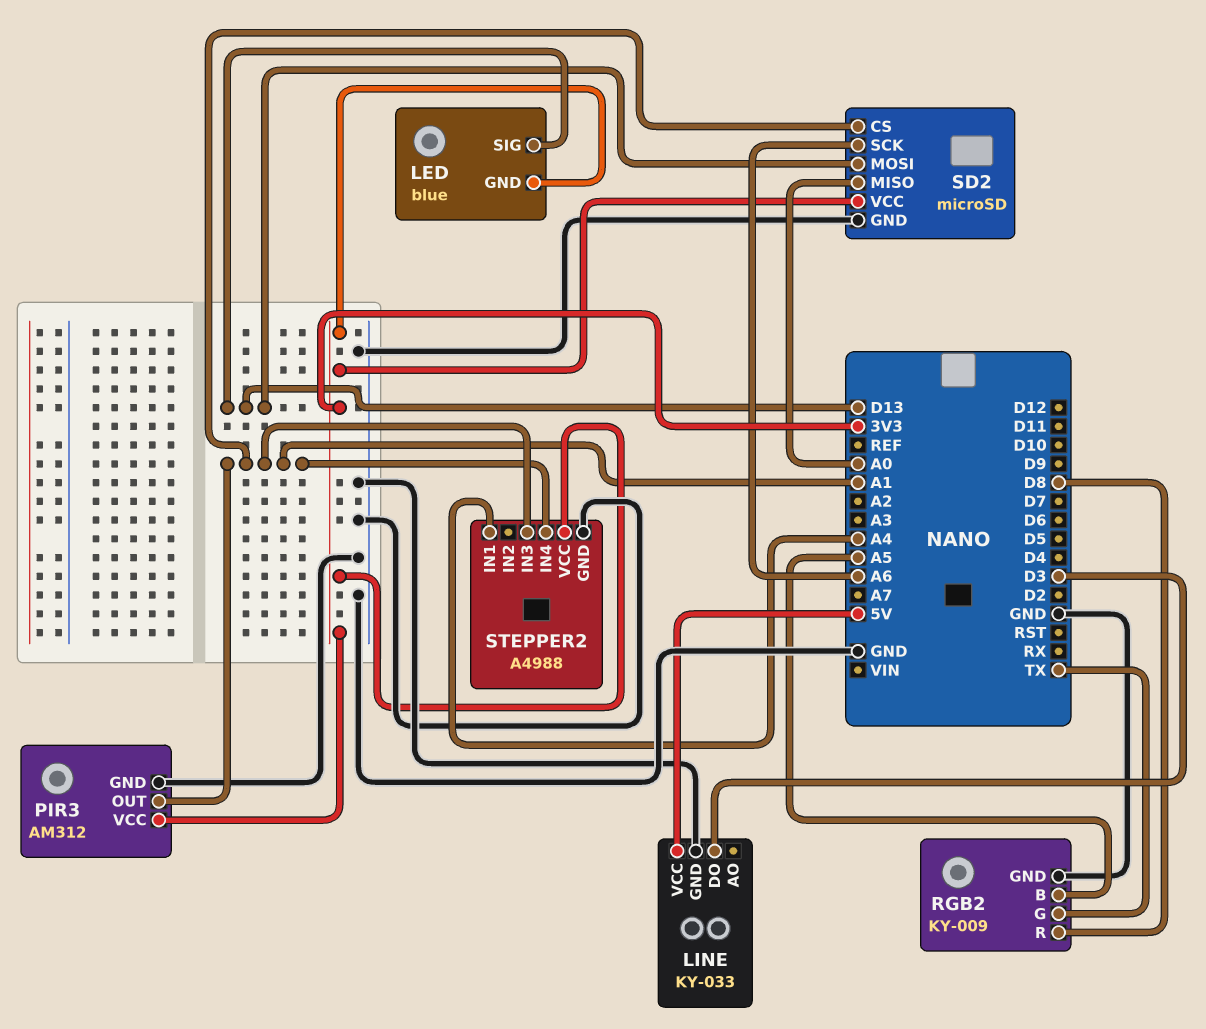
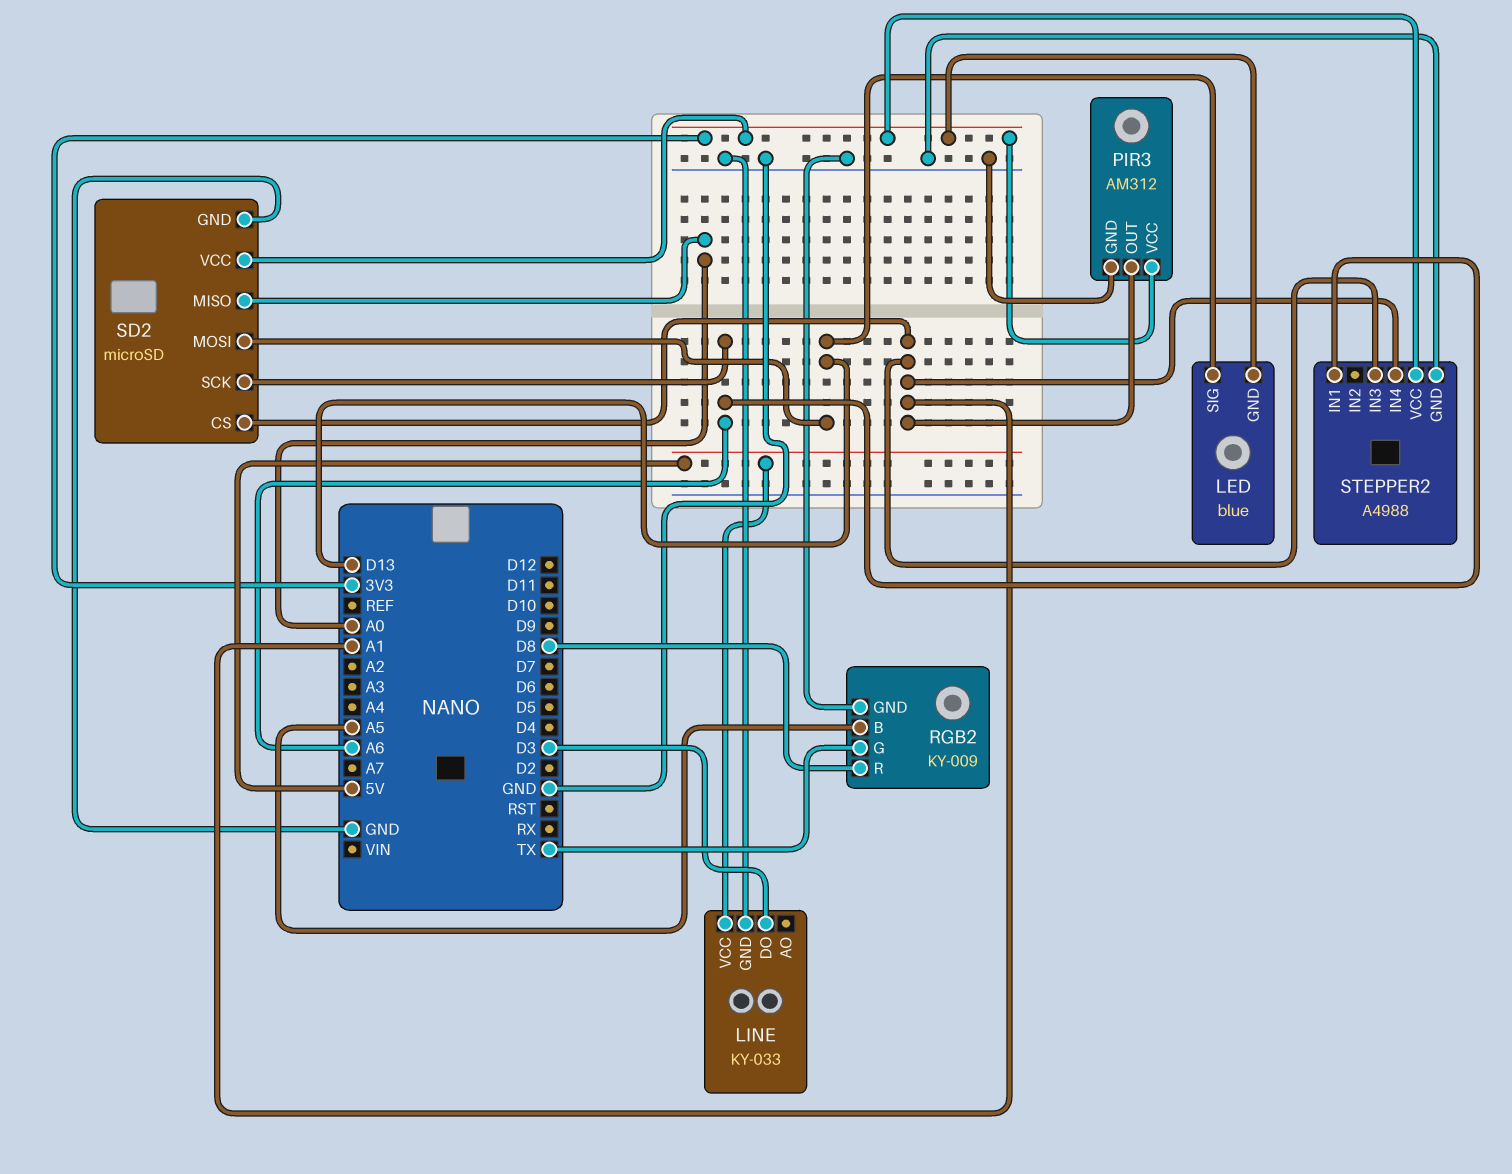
STEPPER2 pin IN1: A4 -> A6

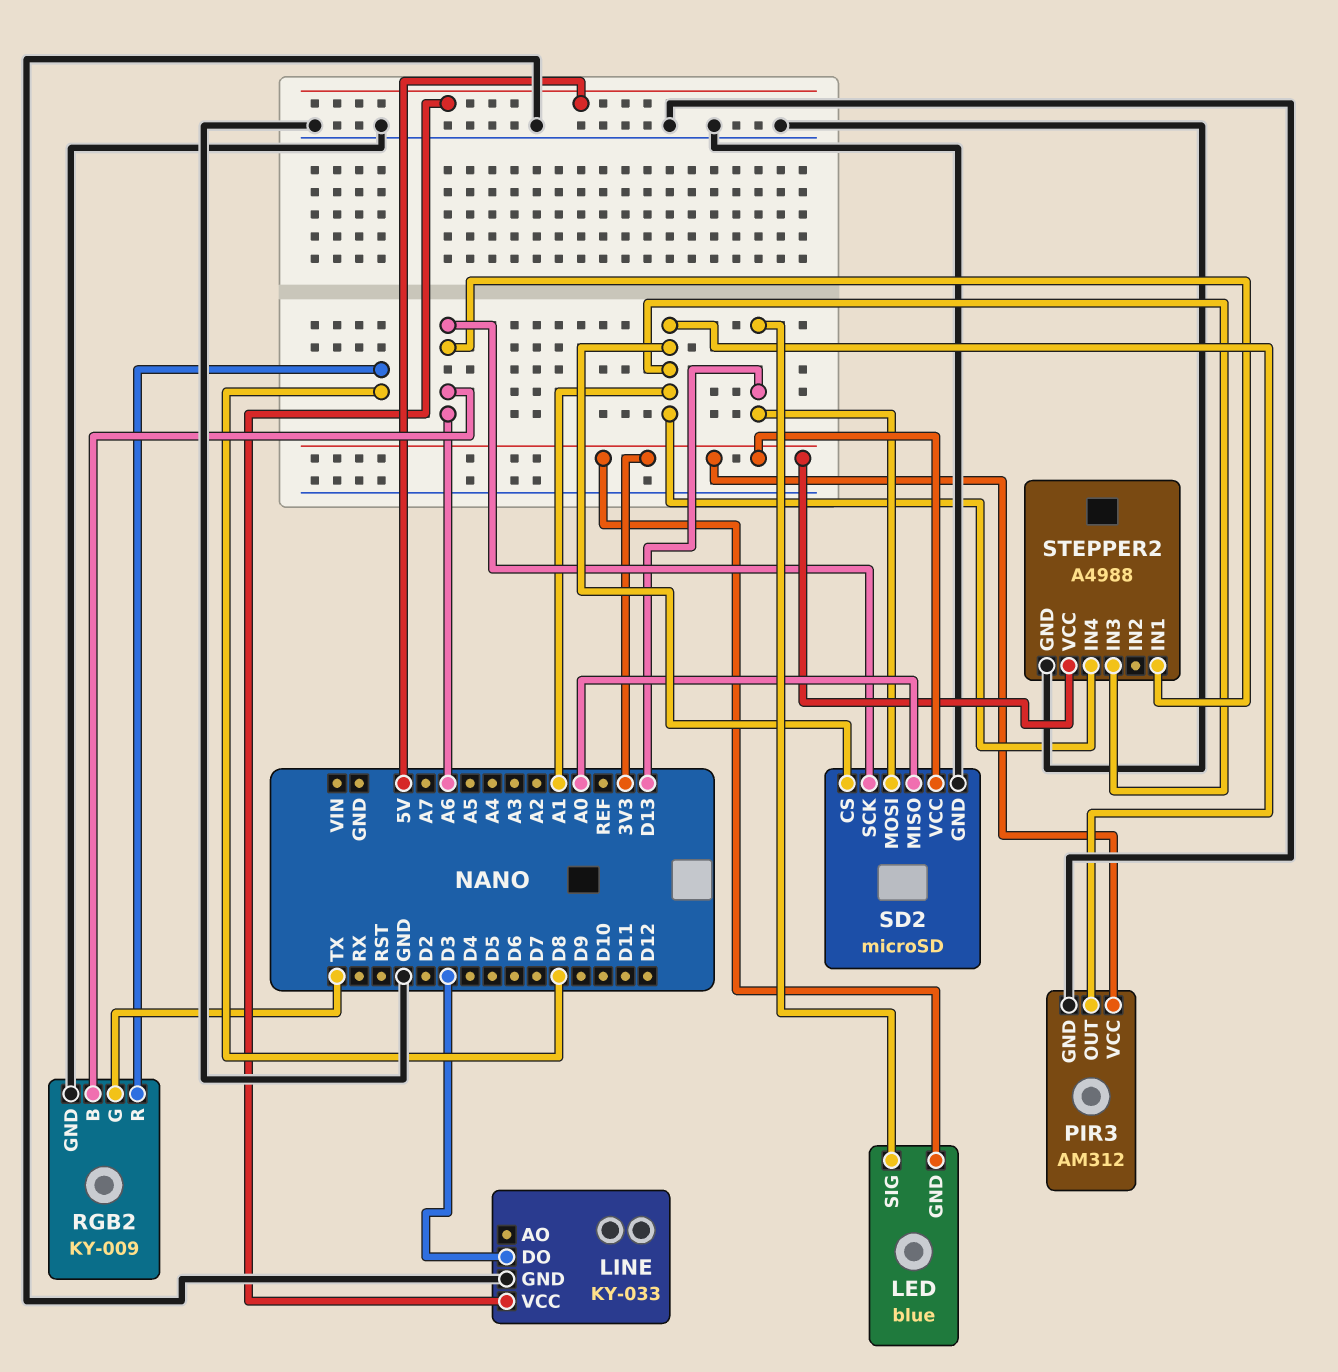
RGB2 pin B: A5 -> A6

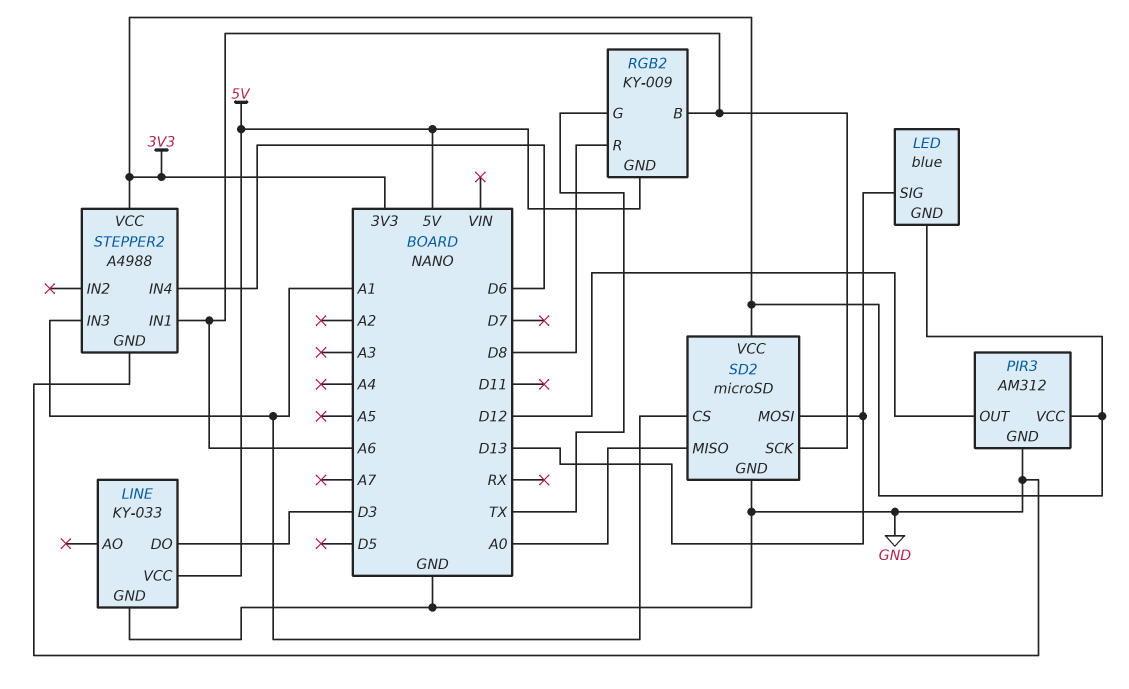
PIR3 pin OUT: A1 -> D12
RGB2 pin GND: GND -> 5V
STEPPER2 pin IN4: A1 -> D6

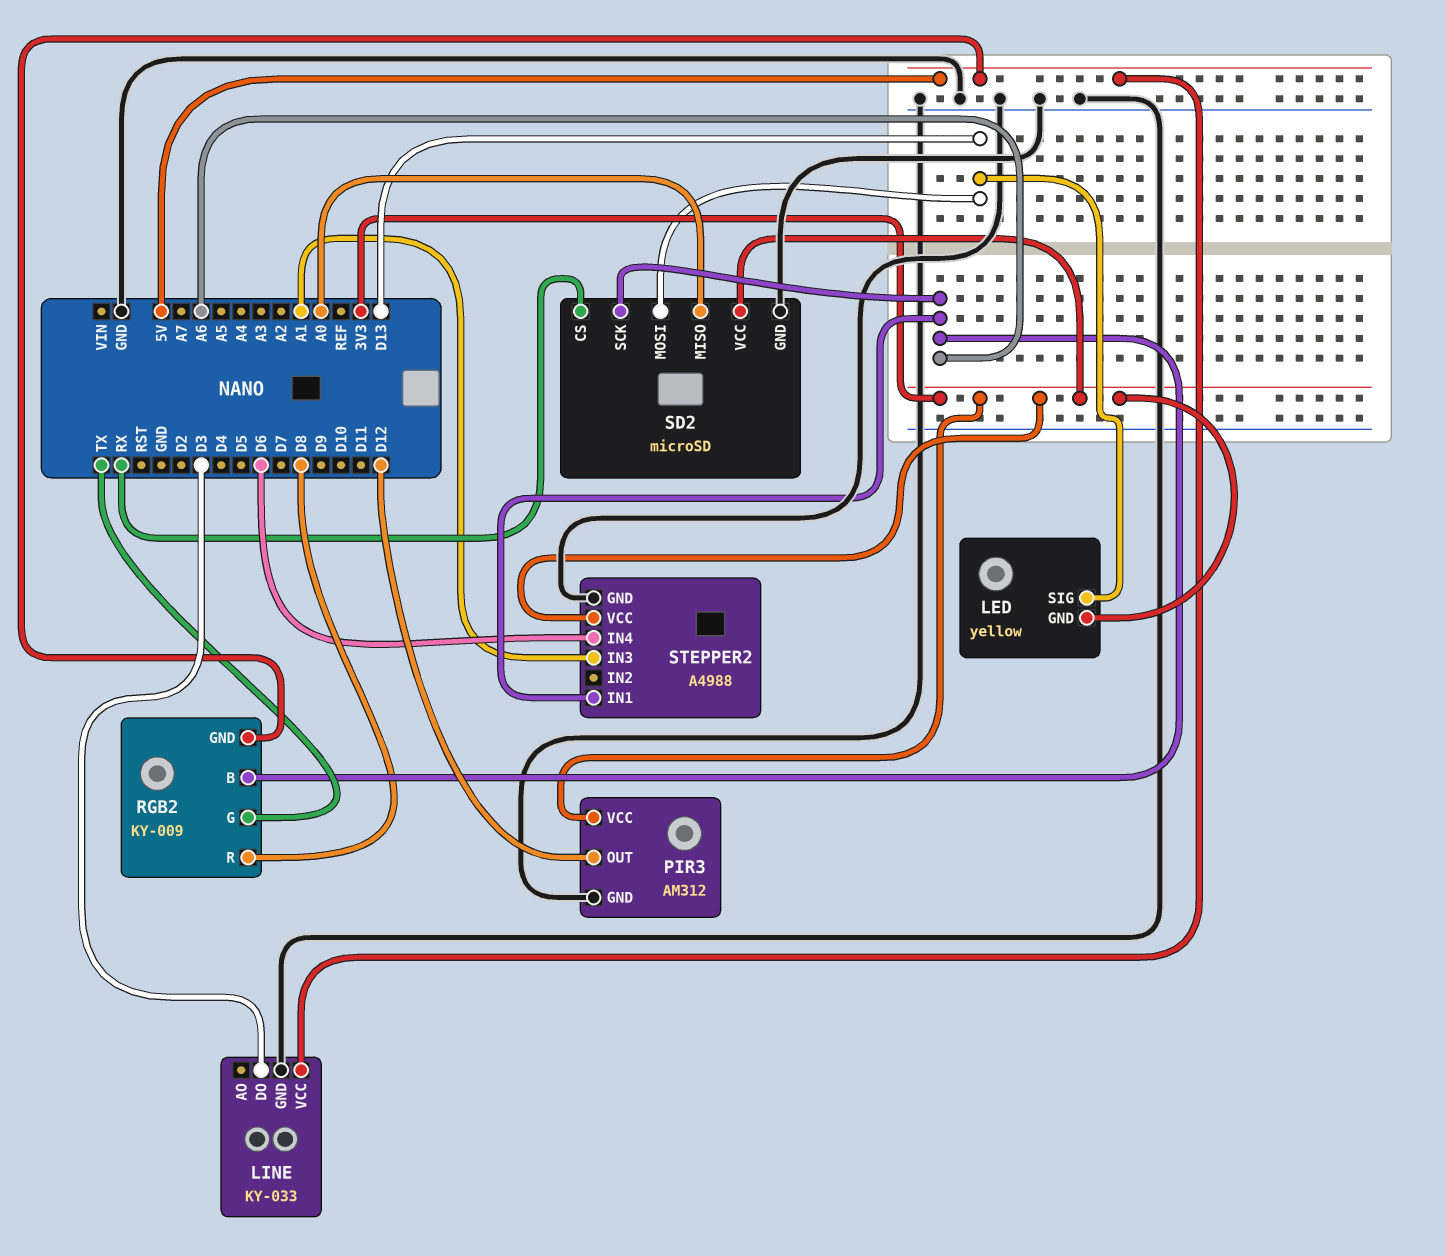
LED: blue -> yellow
SD2 pin CS: A1 -> RX

